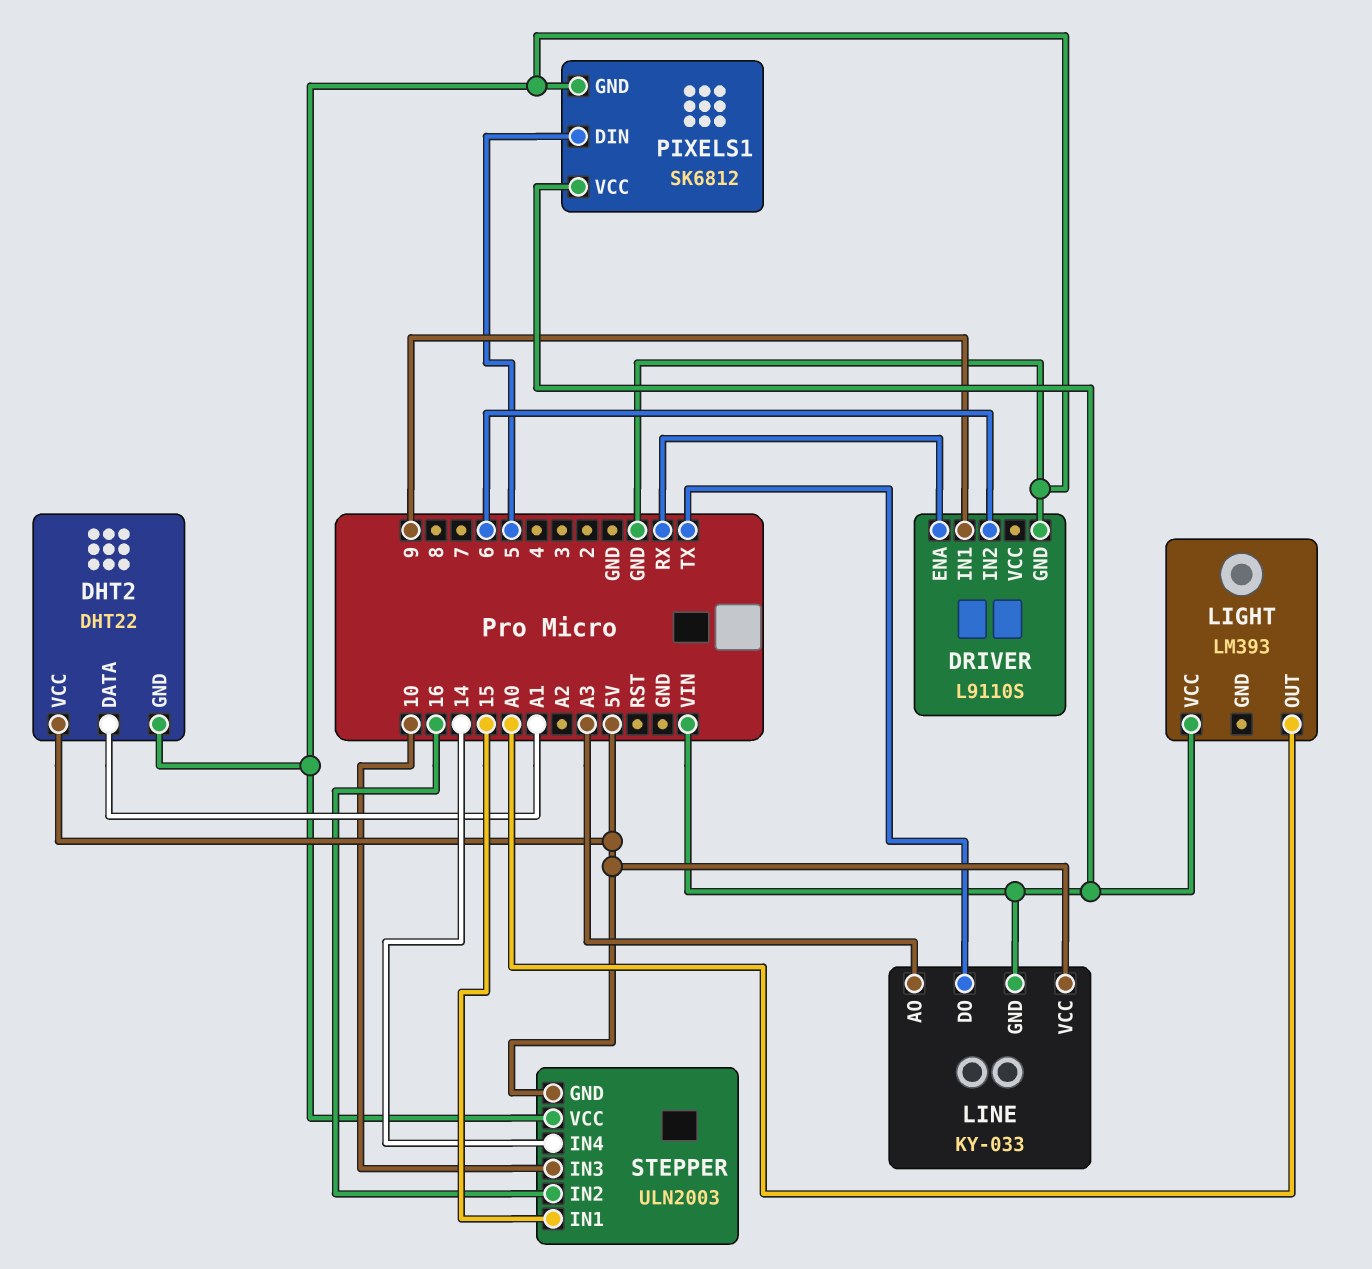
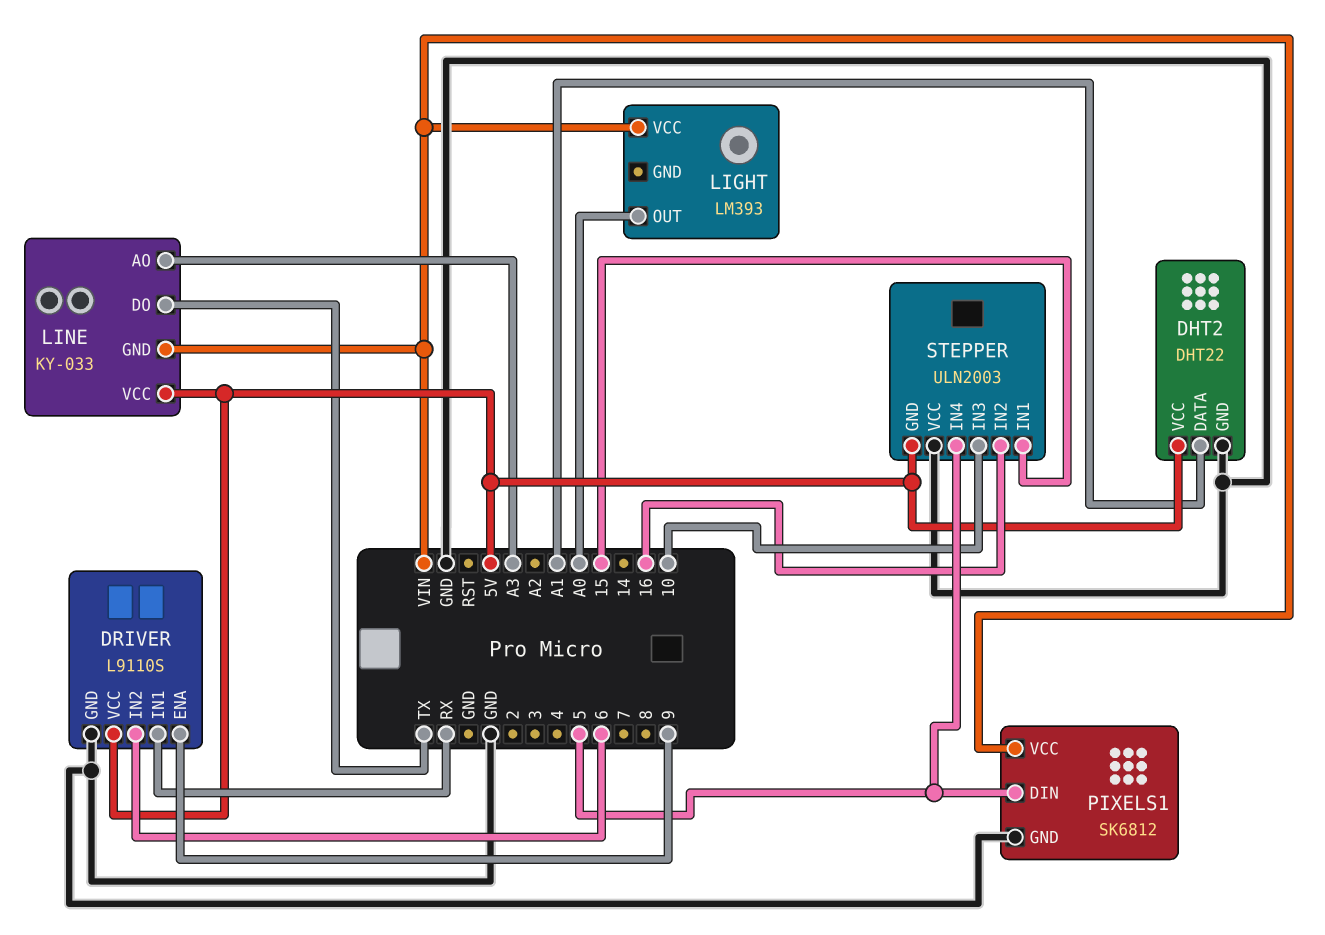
DRIVER pin ENA: RX -> 9
DRIVER pin IN1: 9 -> RX
DRIVER pin VCC: none -> 5V
STEPPER pin IN4: 14 -> 5

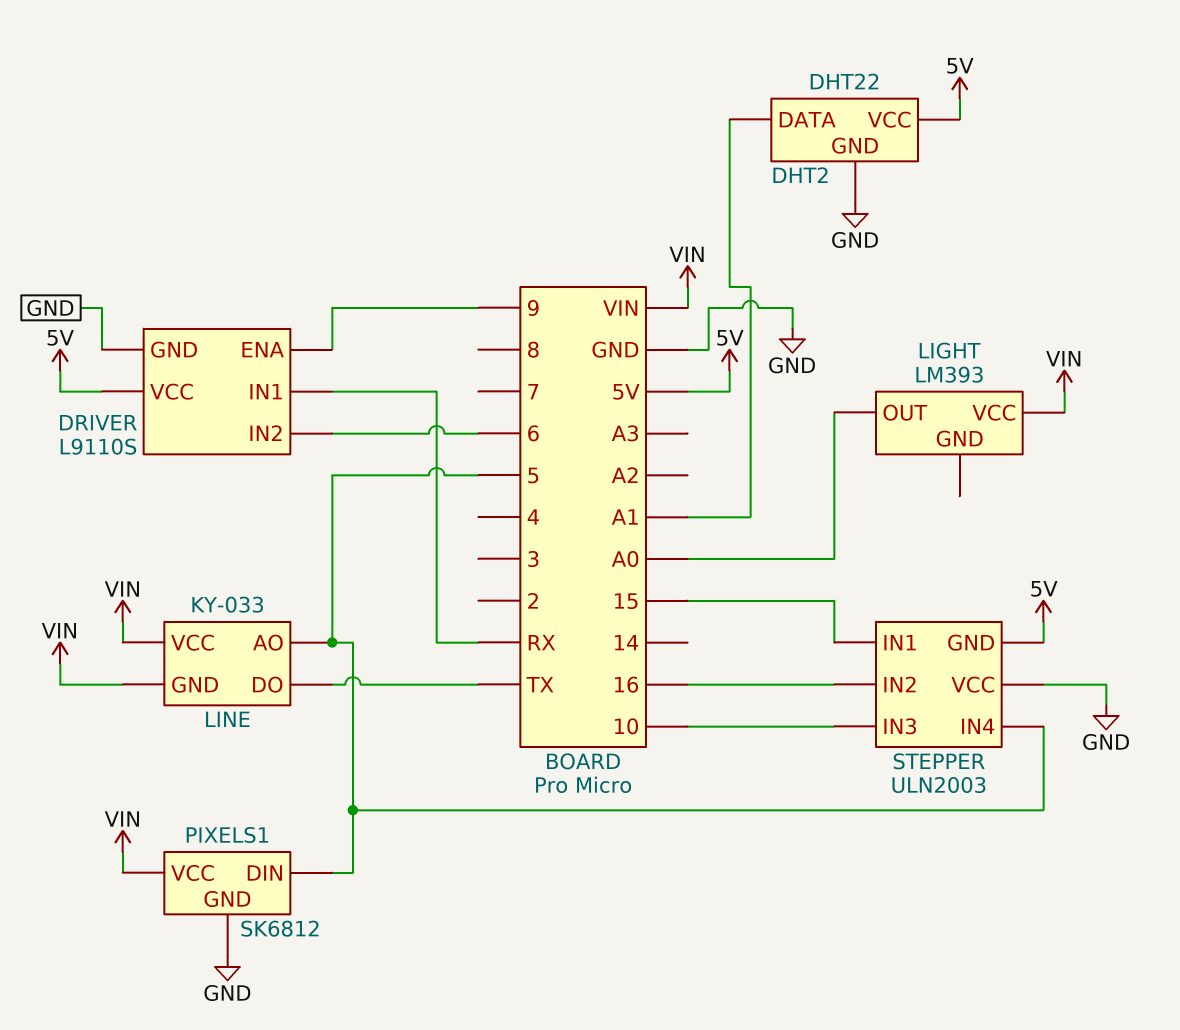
LINE pin AO: A3 -> 5
LINE pin VCC: 5V -> VIN

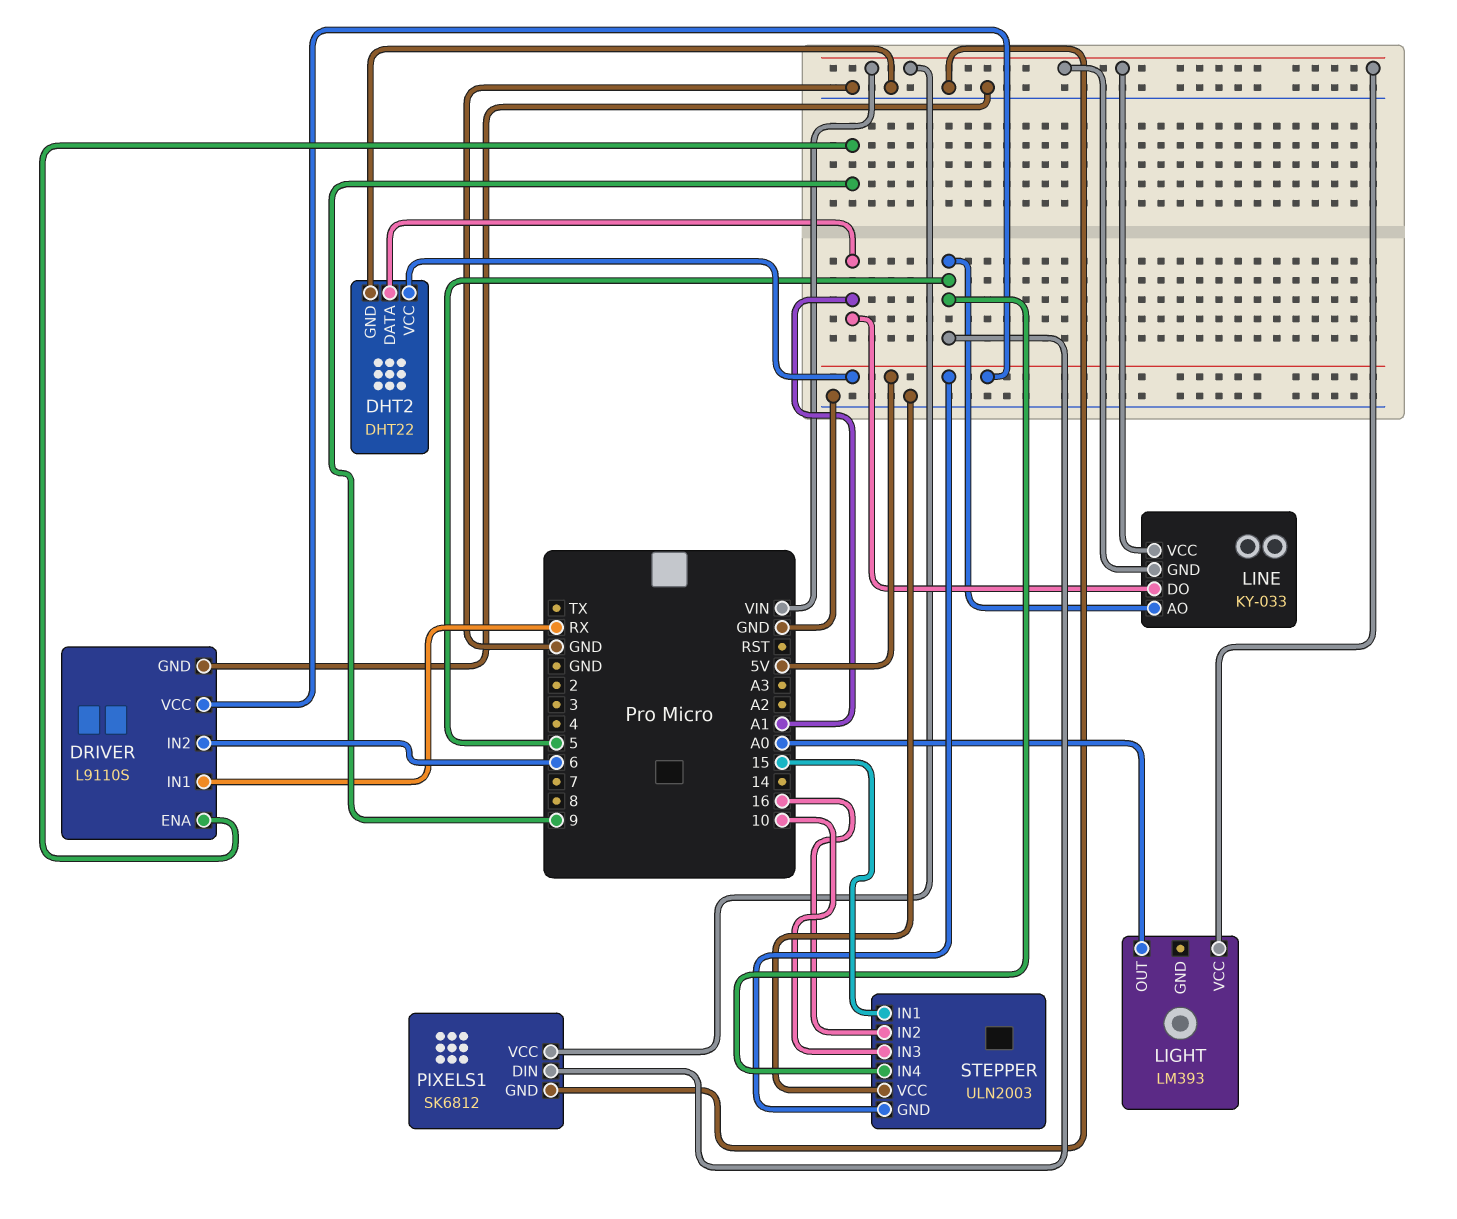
LINE pin DO: TX -> A1

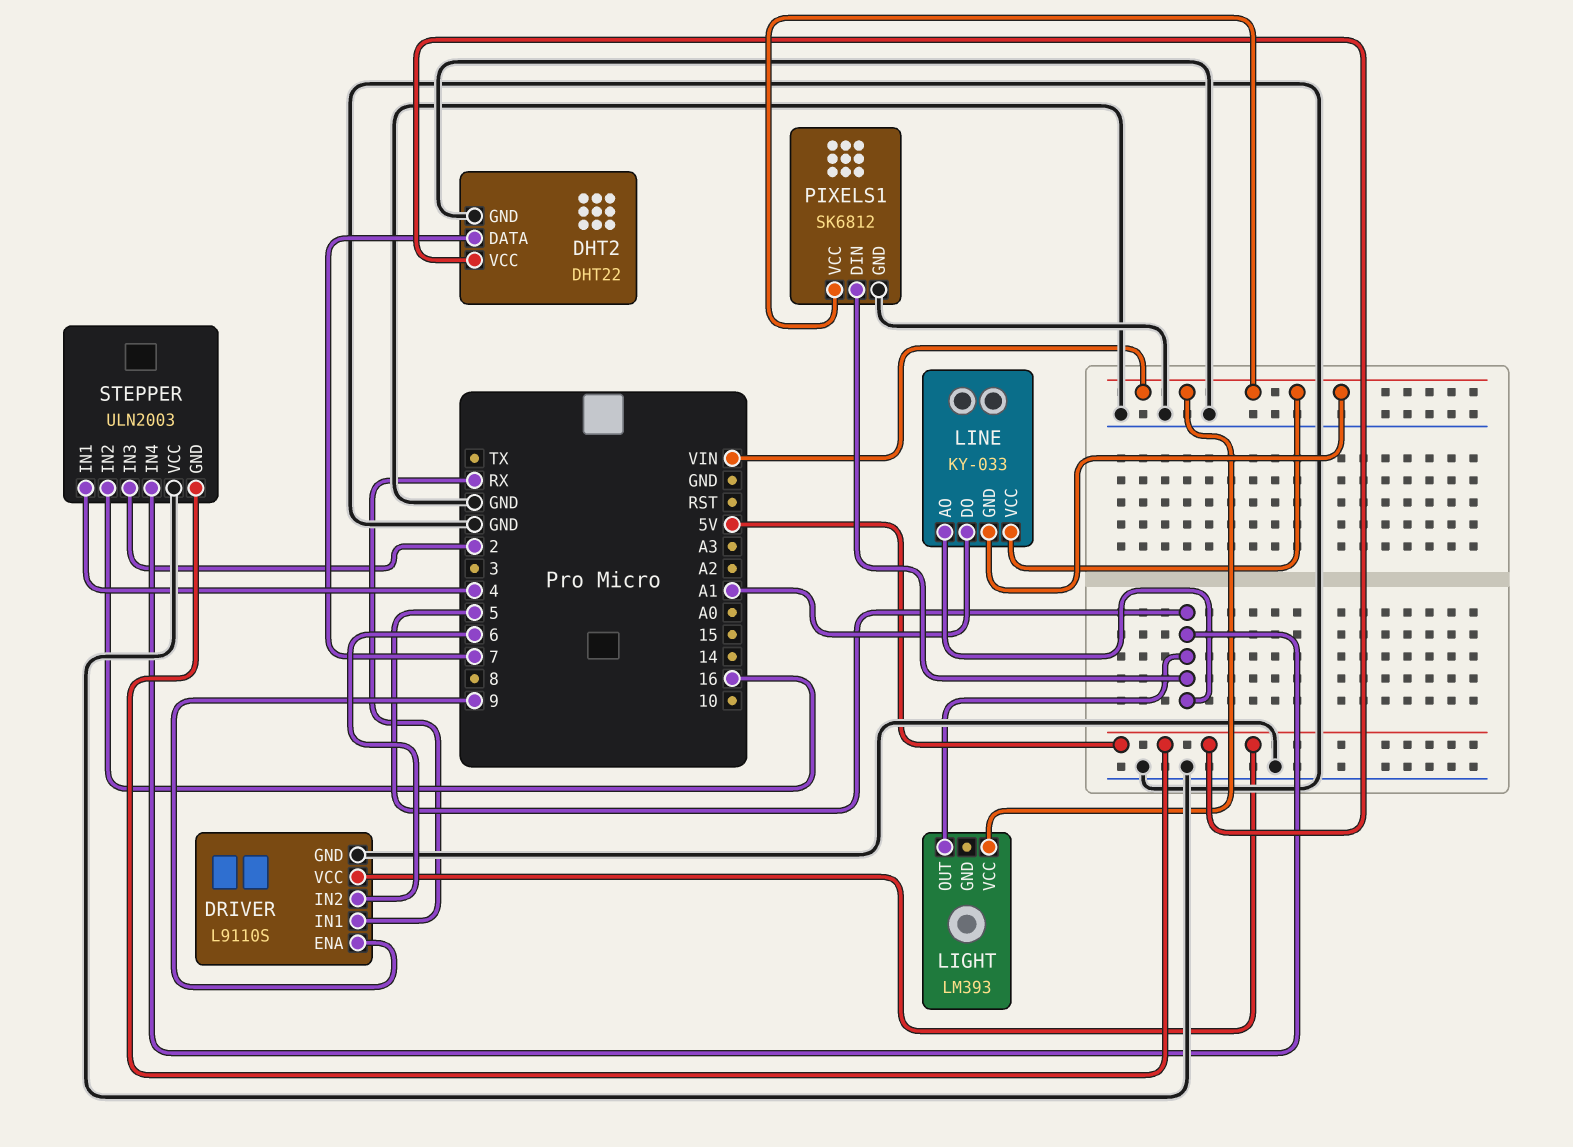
DHT2 pin DATA: A1 -> 7
LIGHT pin OUT: A0 -> 5
STEPPER pin IN1: 15 -> 4
STEPPER pin IN3: 10 -> 2

